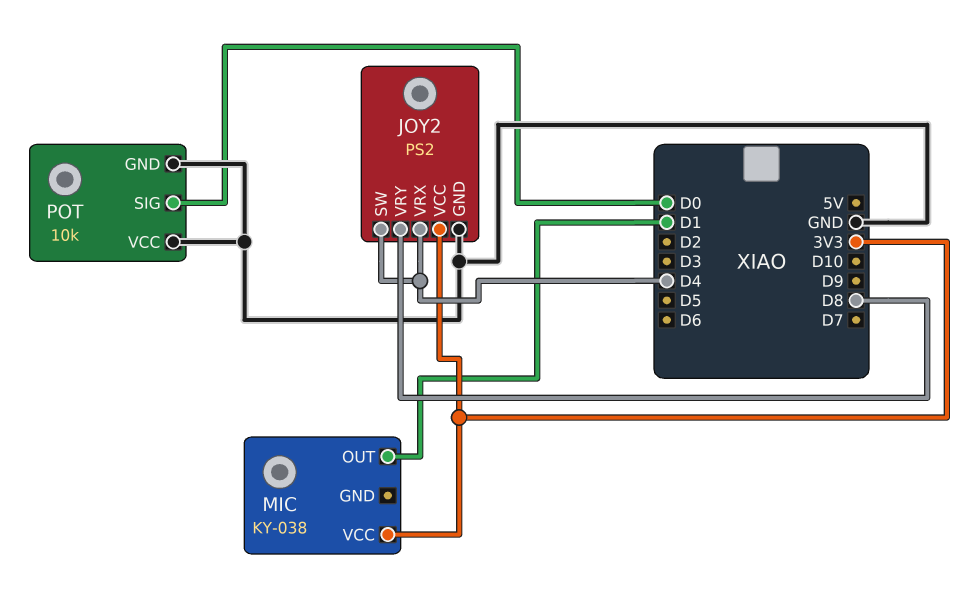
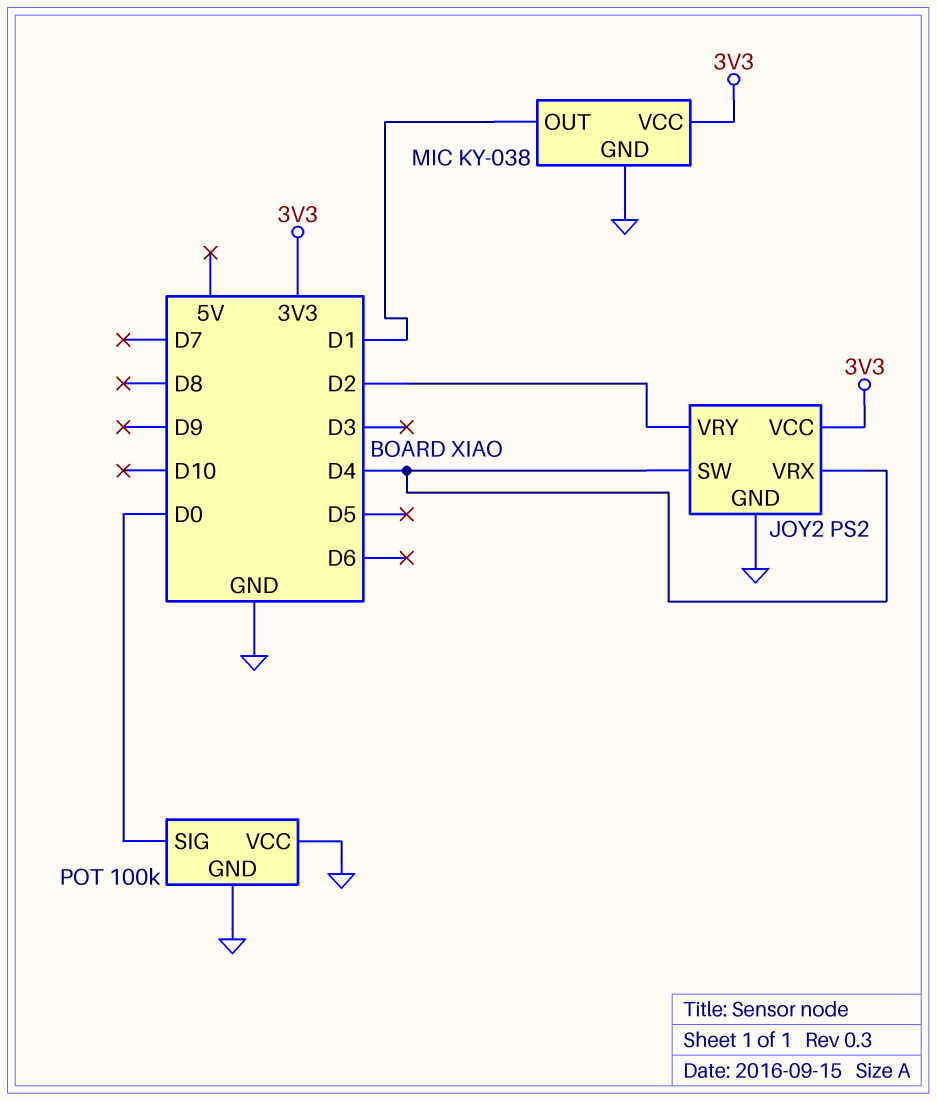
JOY2 pin VRY: D8 -> D2
MIC pin GND: none -> GND
POT: 10k -> 100k

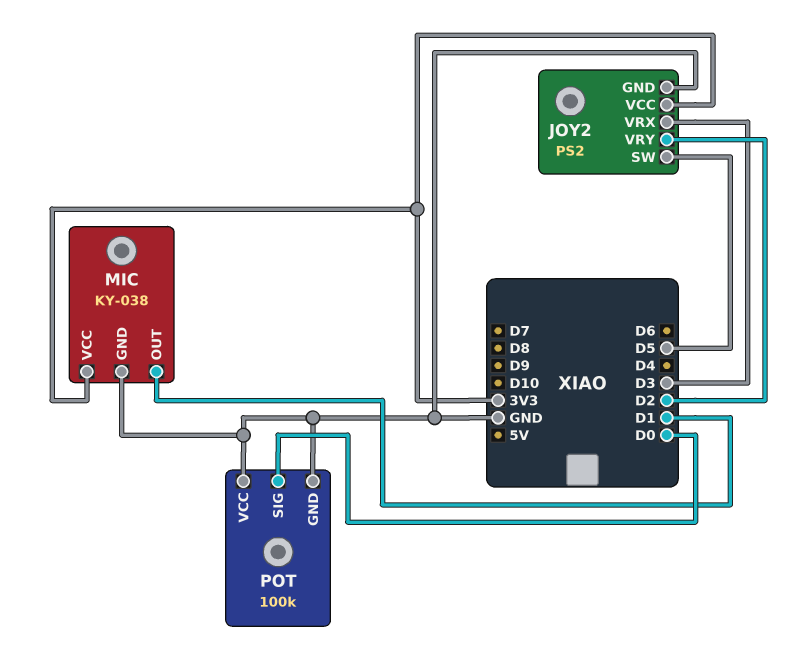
JOY2 pin SW: D4 -> D5
JOY2 pin VRX: D4 -> D3

